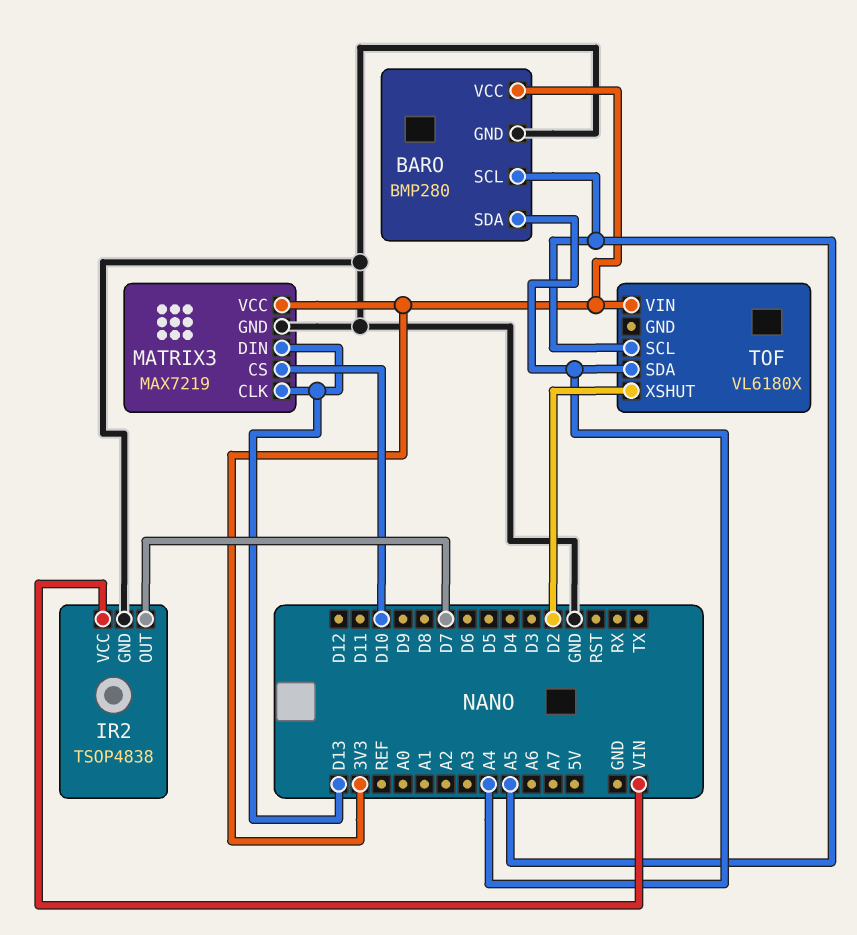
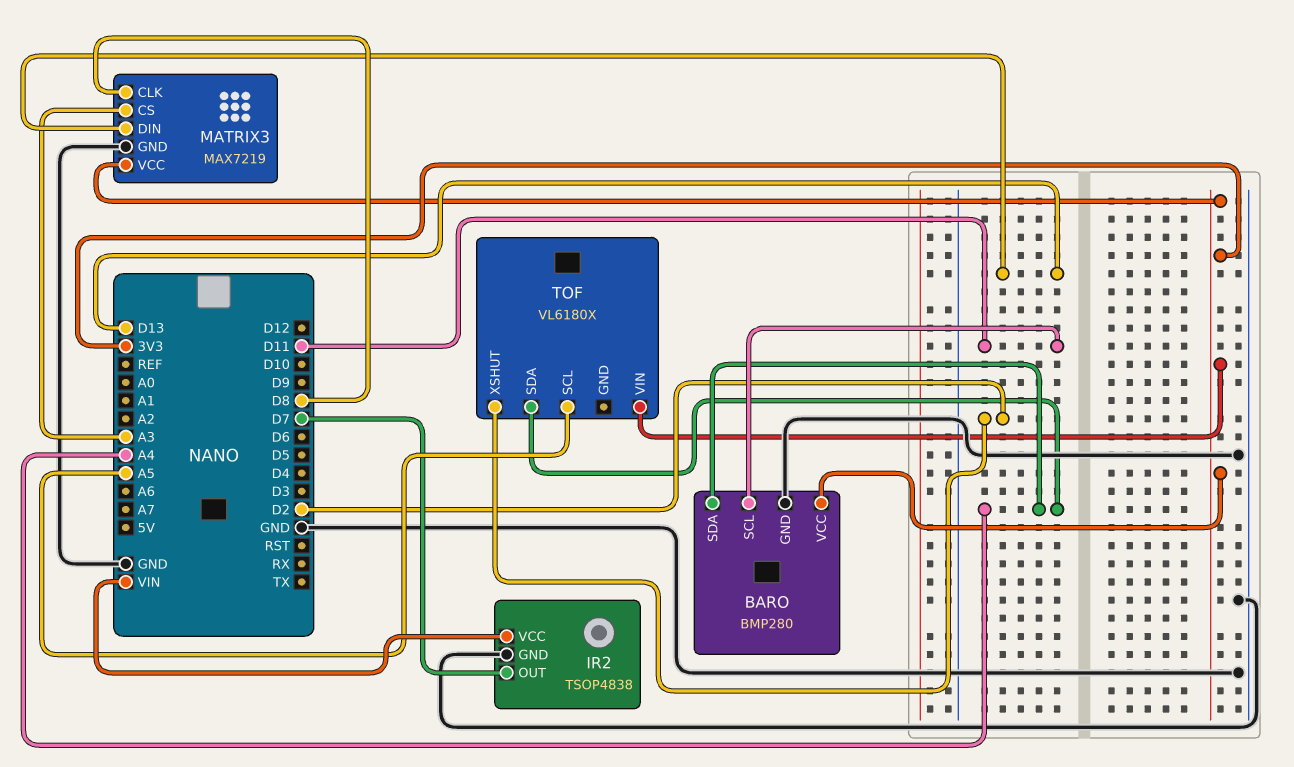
BARO pin SCL: A5 -> D11
MATRIX3 pin CLK: D13 -> D8
MATRIX3 pin CS: D10 -> A3

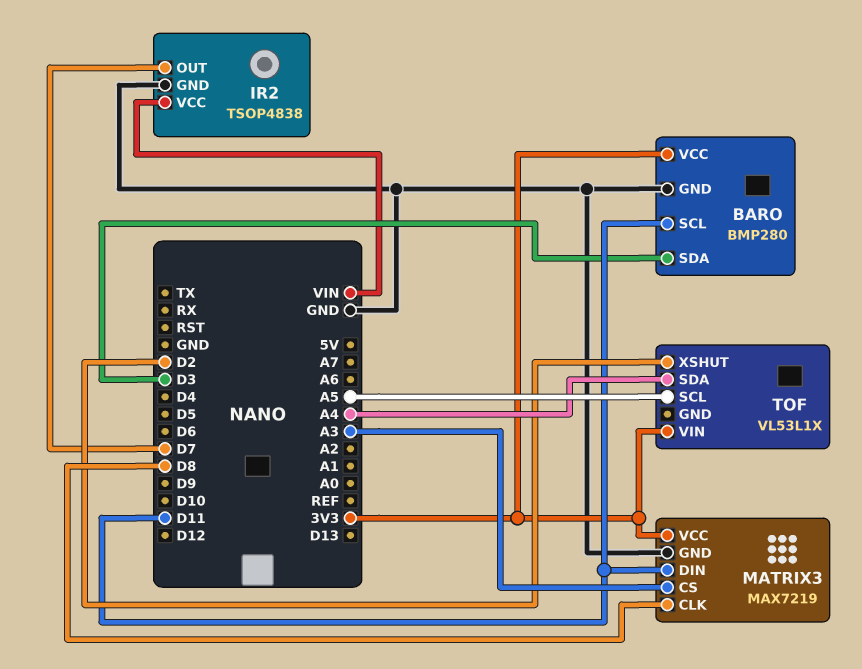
BARO pin SDA: A4 -> D3
MATRIX3 pin DIN: D13 -> D11
TOF: VL6180X -> VL53L1X

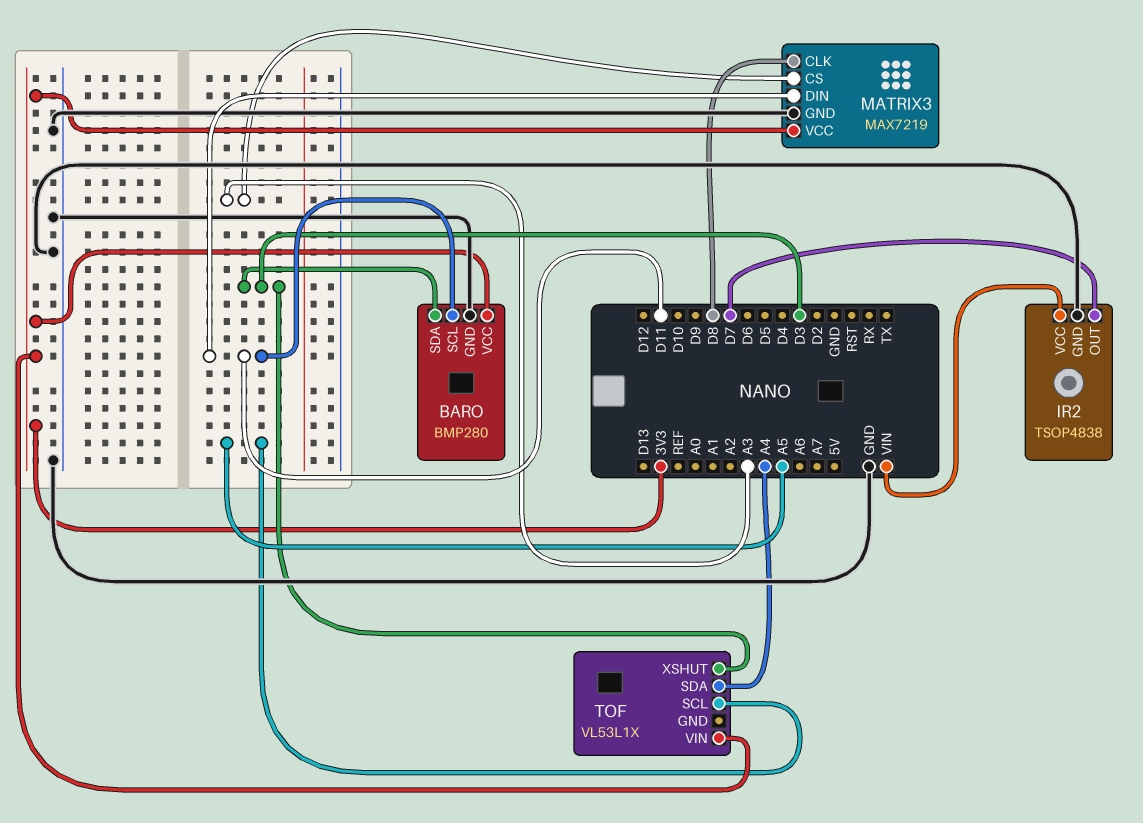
TOF pin XSHUT: D2 -> D3

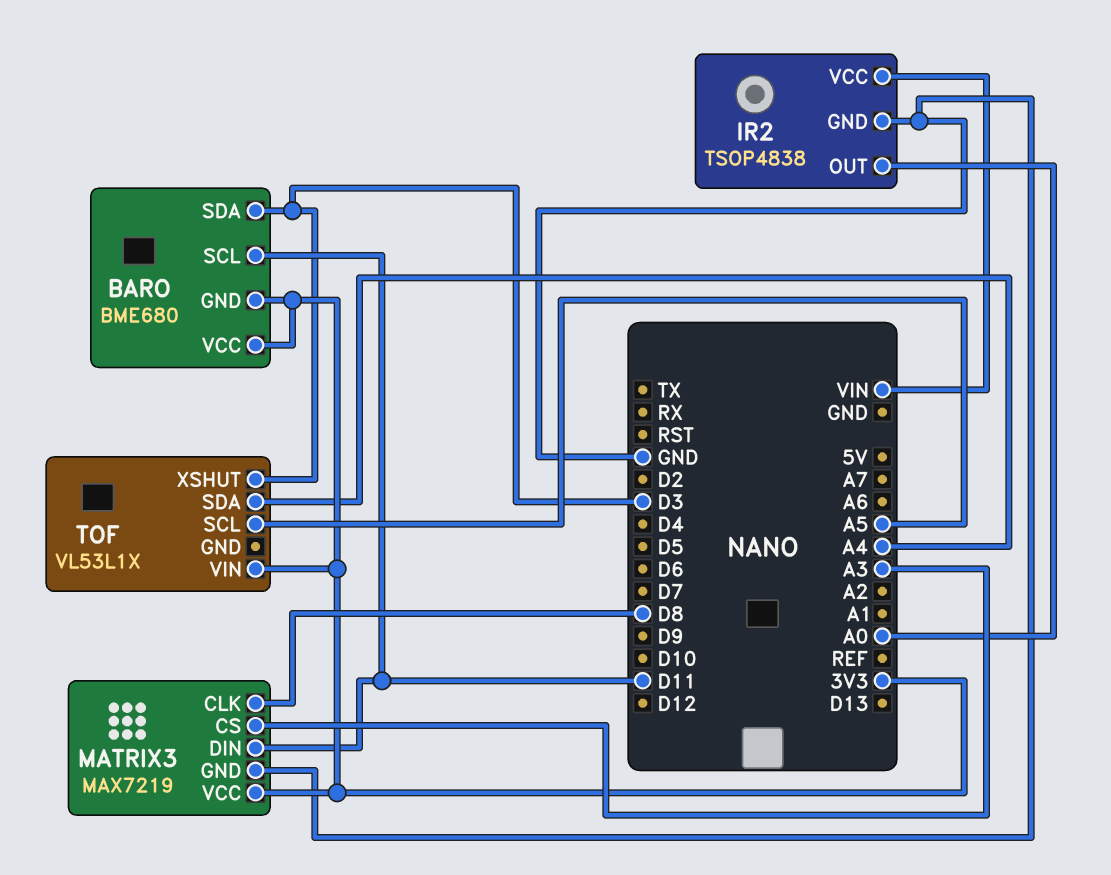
BARO: BMP280 -> BME680
BARO pin GND: GND -> 3V3
IR2 pin OUT: D7 -> A0

